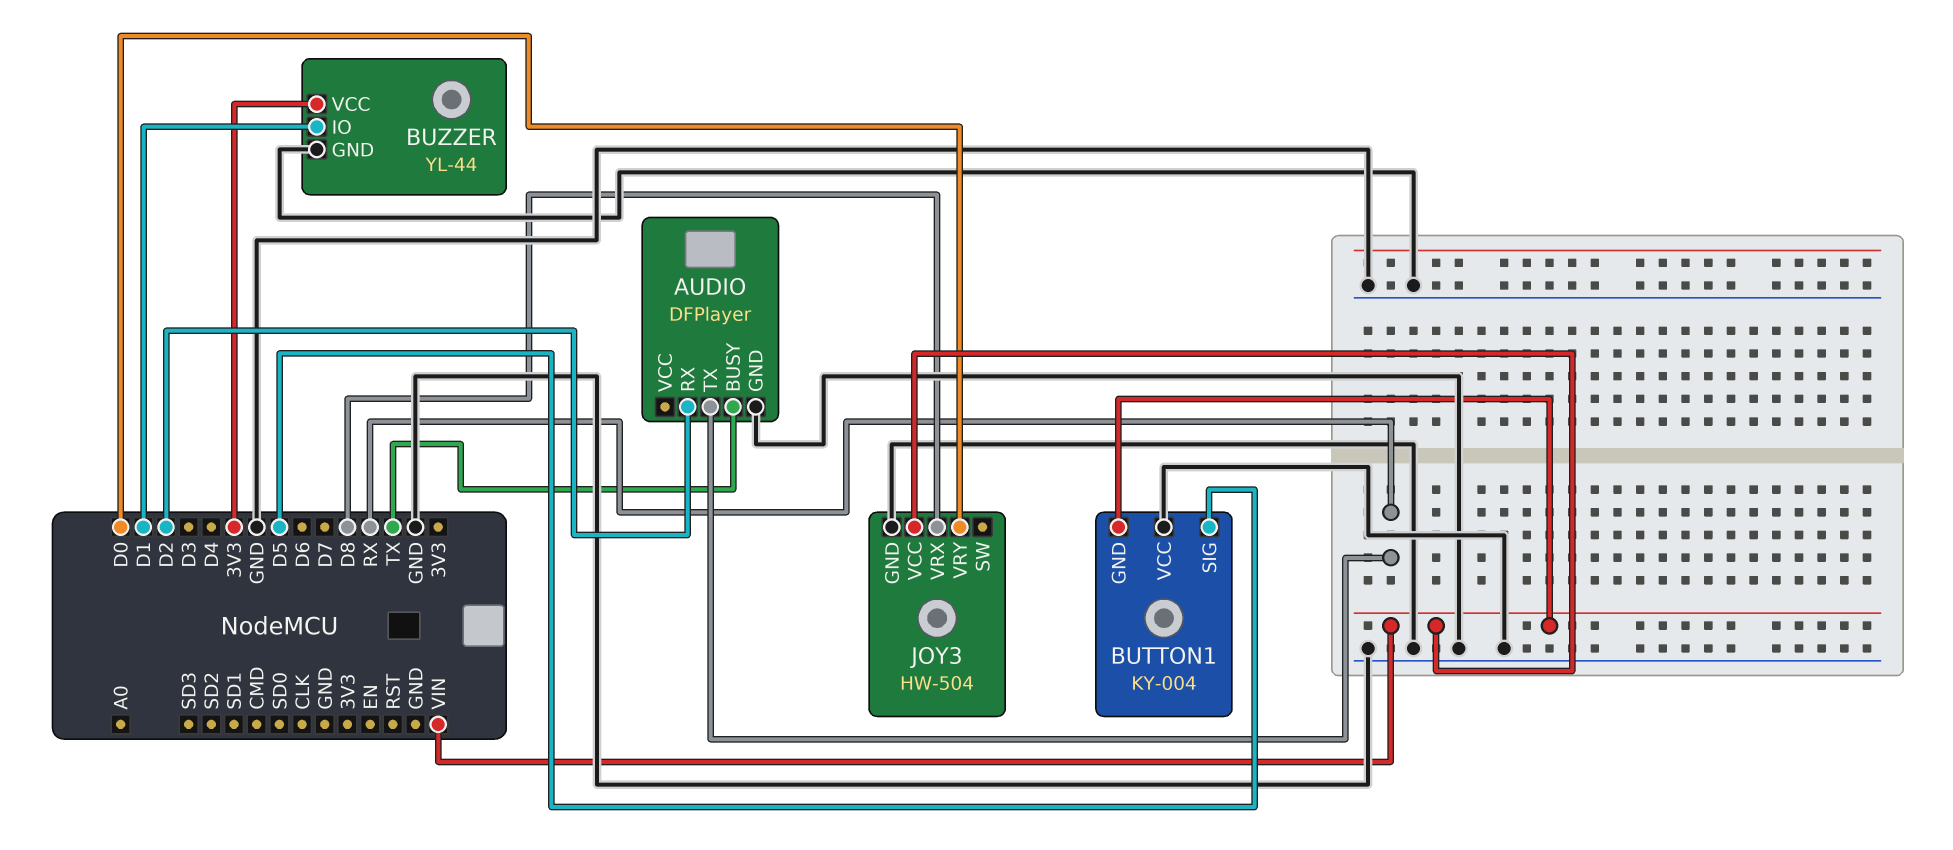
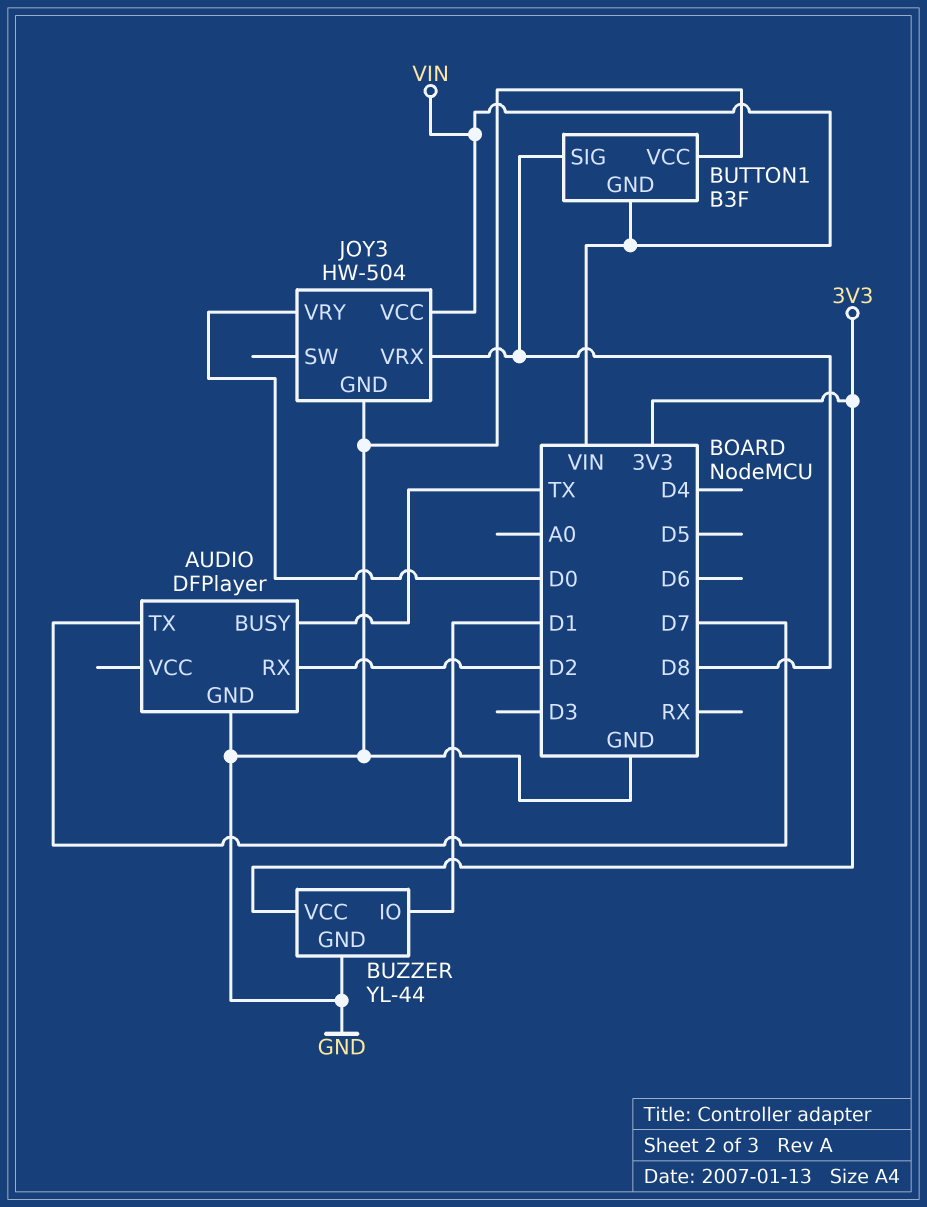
AUDIO pin TX: RX -> D7
BUTTON1: KY-004 -> B3F
BUTTON1 pin SIG: D5 -> D8

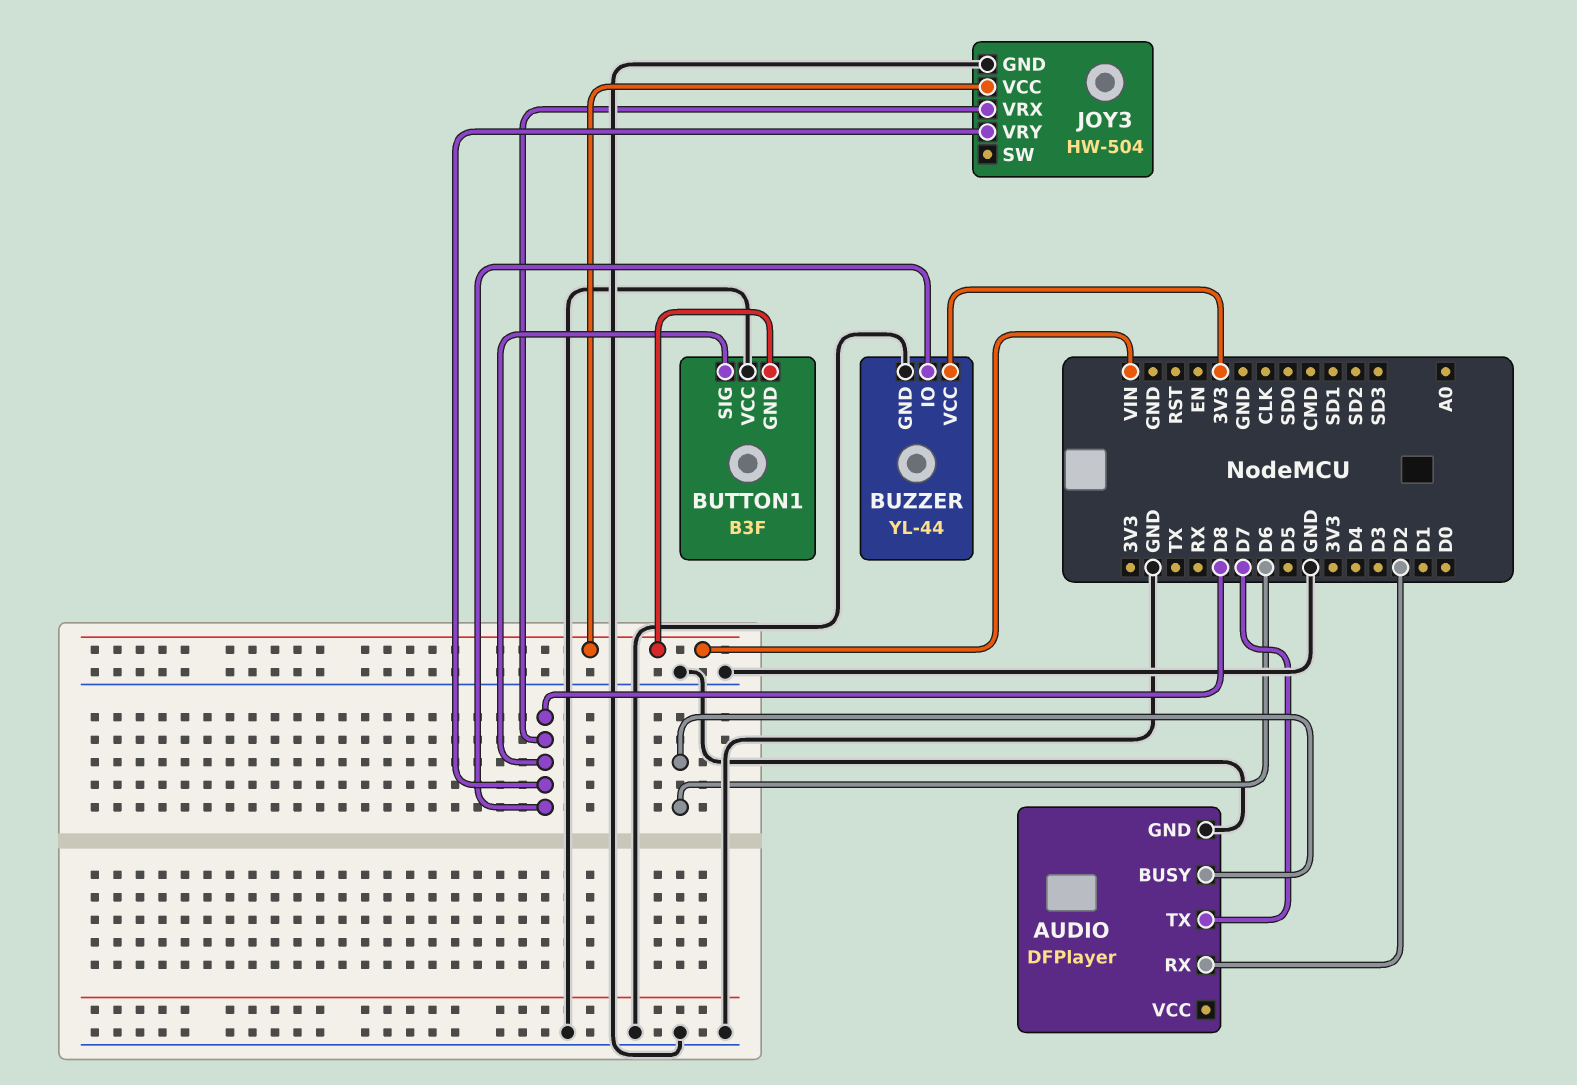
AUDIO pin BUSY: TX -> D6
BUZZER pin IO: D1 -> D8
JOY3 pin VRY: D0 -> D8

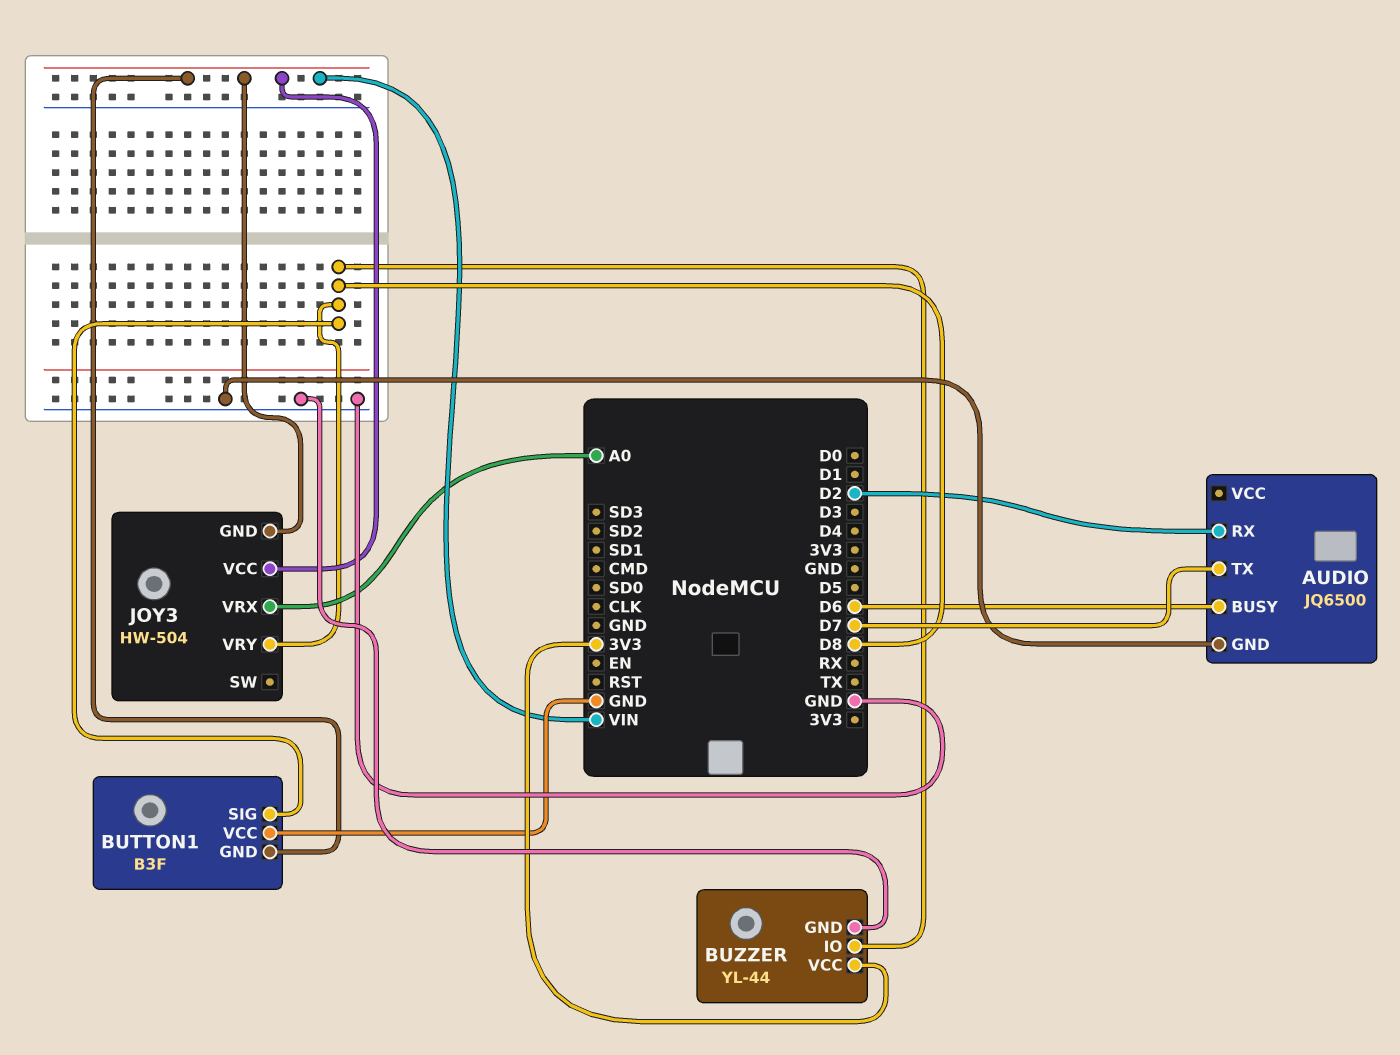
AUDIO: DFPlayer -> JQ6500
JOY3 pin GND: GND -> VIN
JOY3 pin VRX: D8 -> A0

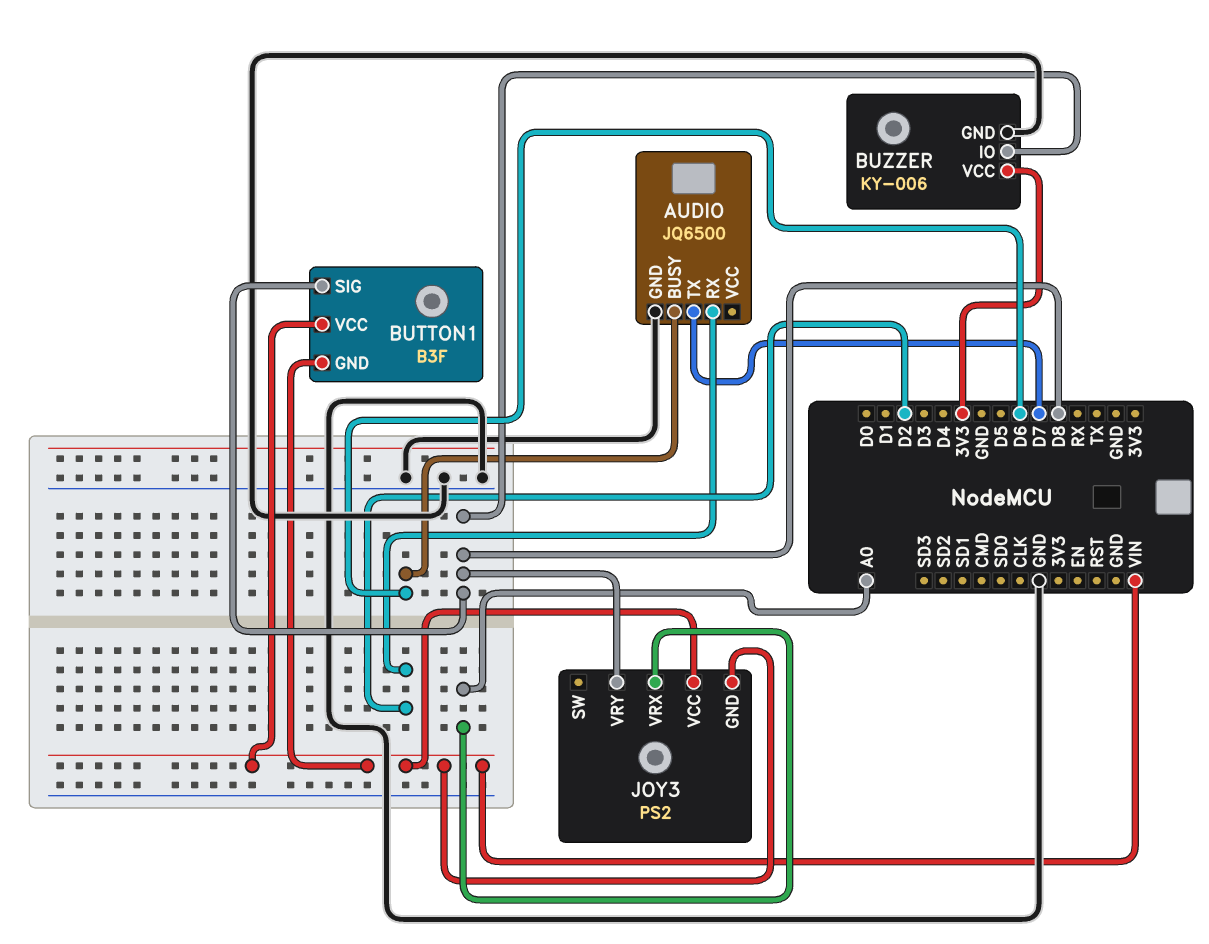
BUTTON1 pin VCC: GND -> VIN
BUZZER: YL-44 -> KY-006
JOY3: HW-504 -> PS2

